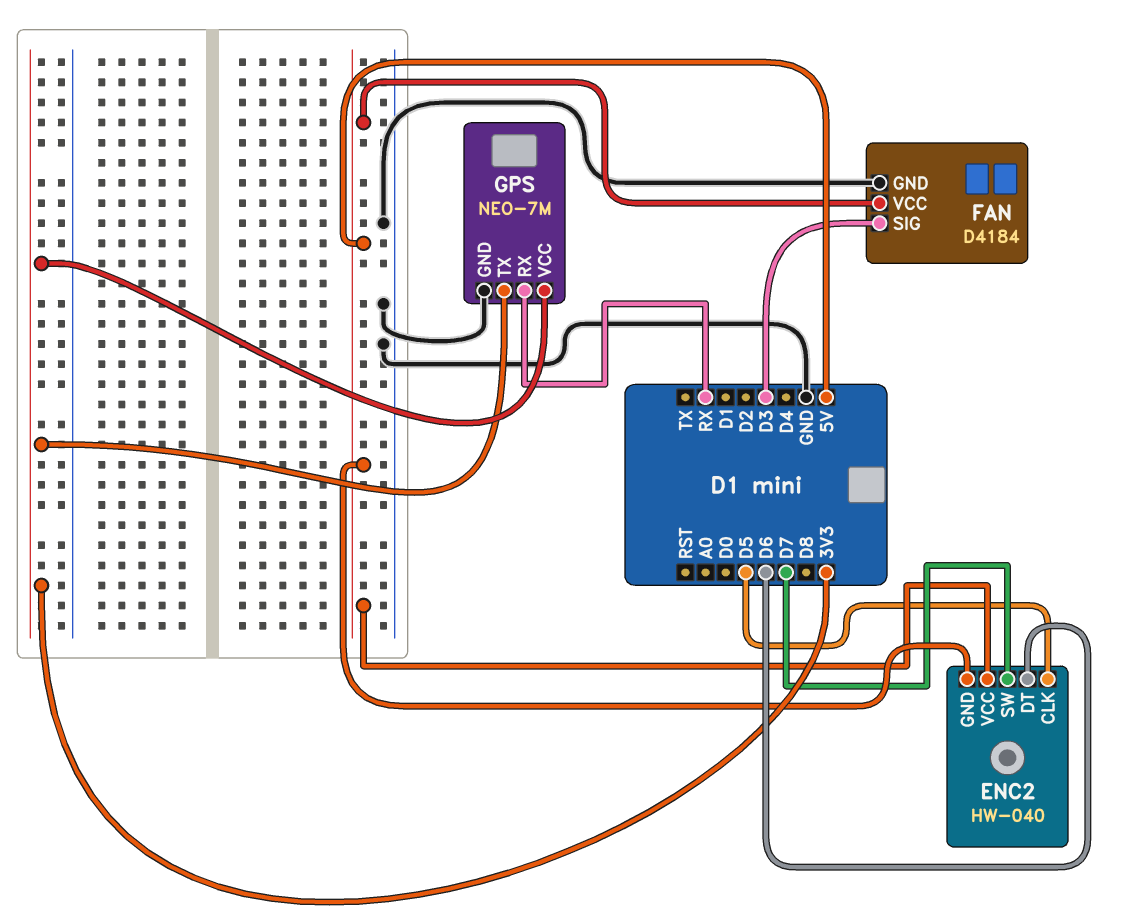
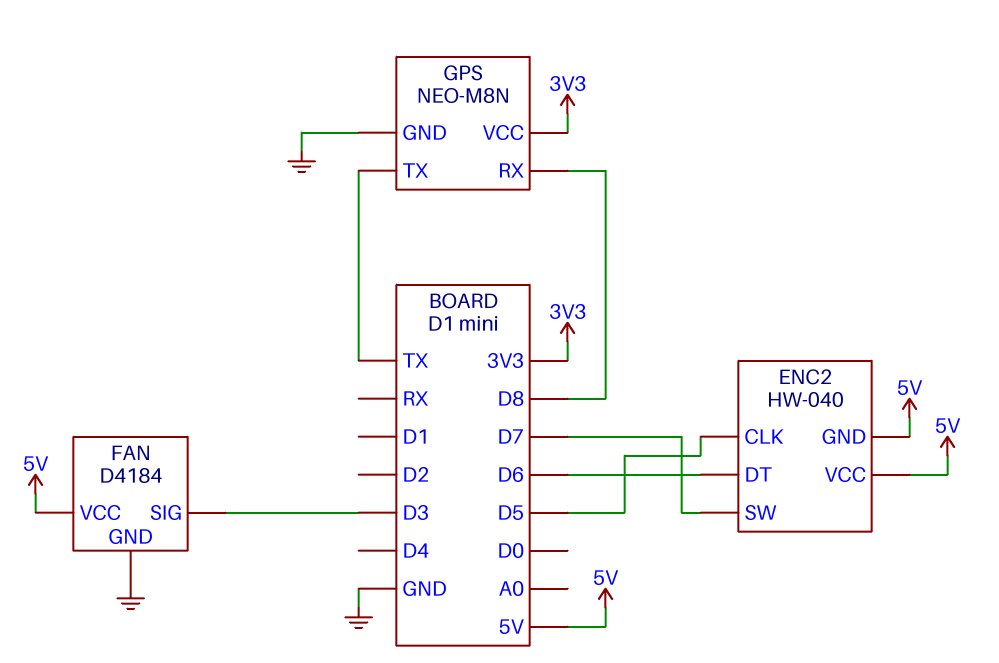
GPS: NEO-7M -> NEO-M8N
GPS pin RX: RX -> D8
GPS pin TX: 3V3 -> TX

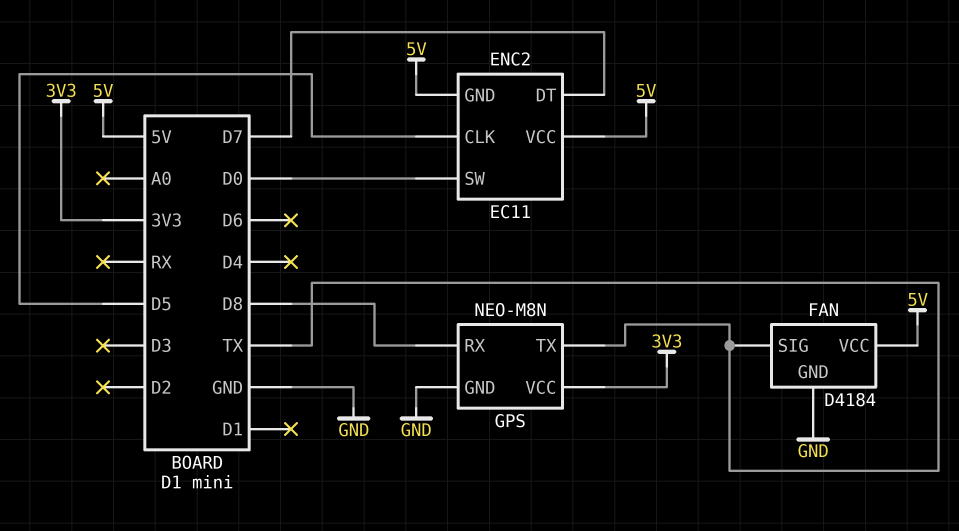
ENC2: HW-040 -> EC11
ENC2 pin DT: D6 -> D7
ENC2 pin SW: D7 -> D0
FAN pin SIG: D3 -> TX

